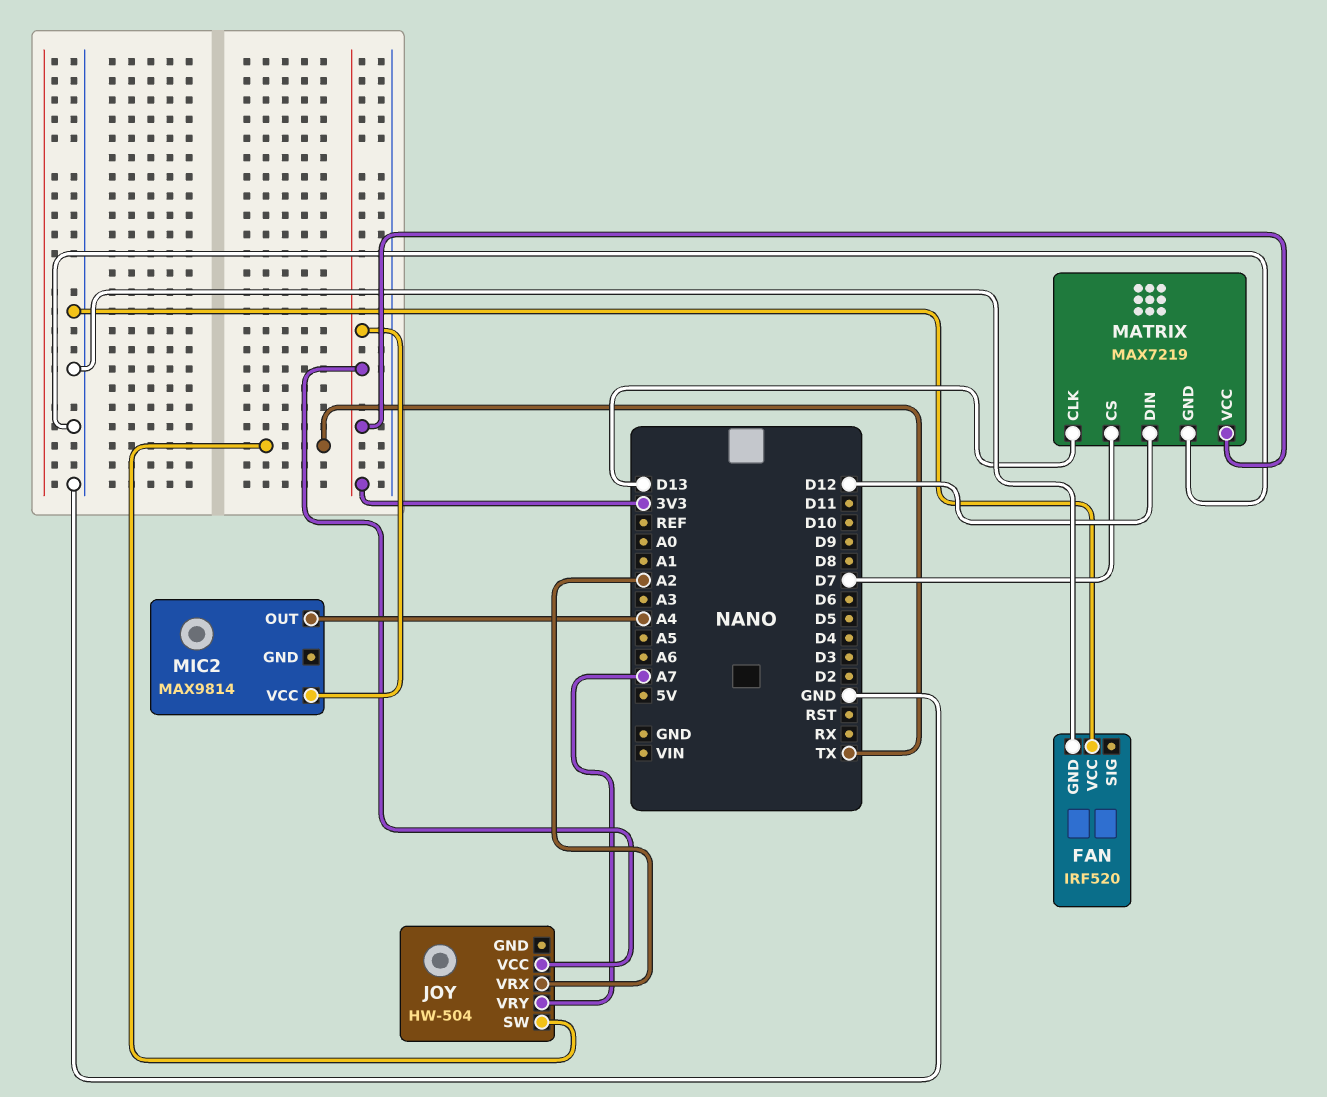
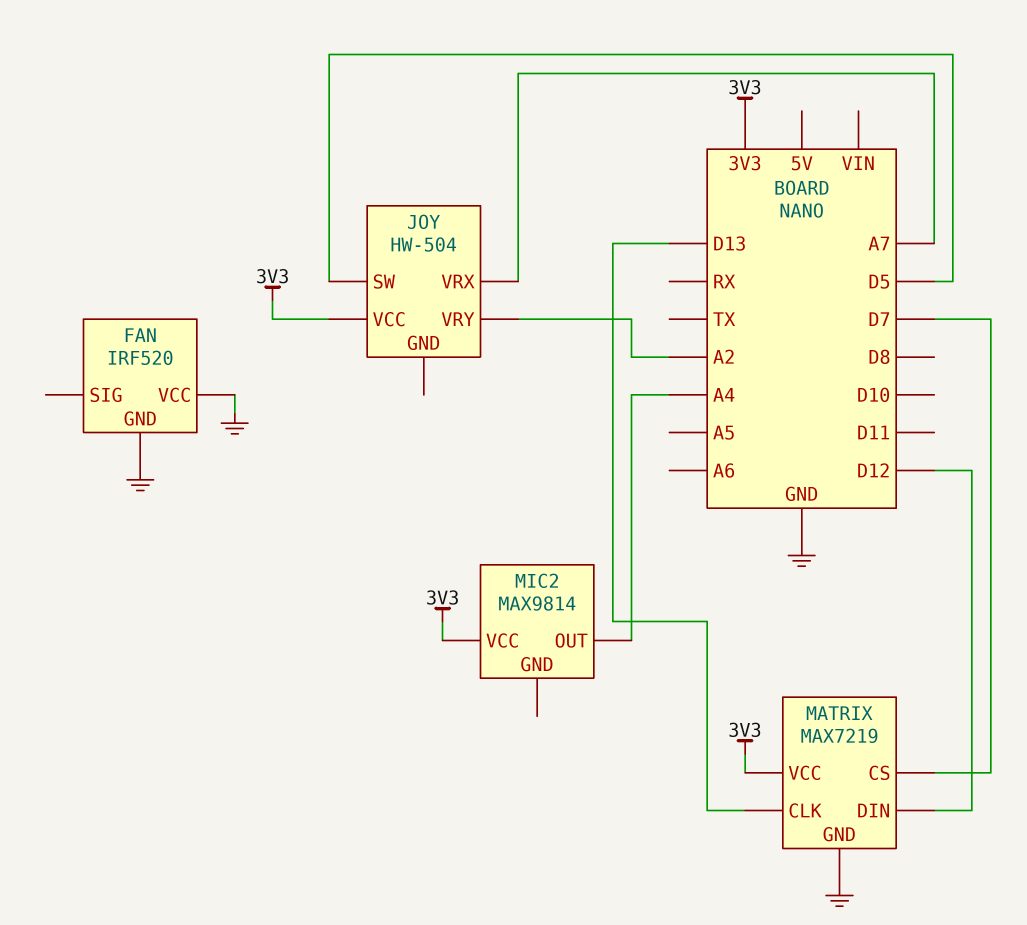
JOY pin SW: TX -> D5
JOY pin VRX: A2 -> A7
JOY pin VRY: A7 -> A2

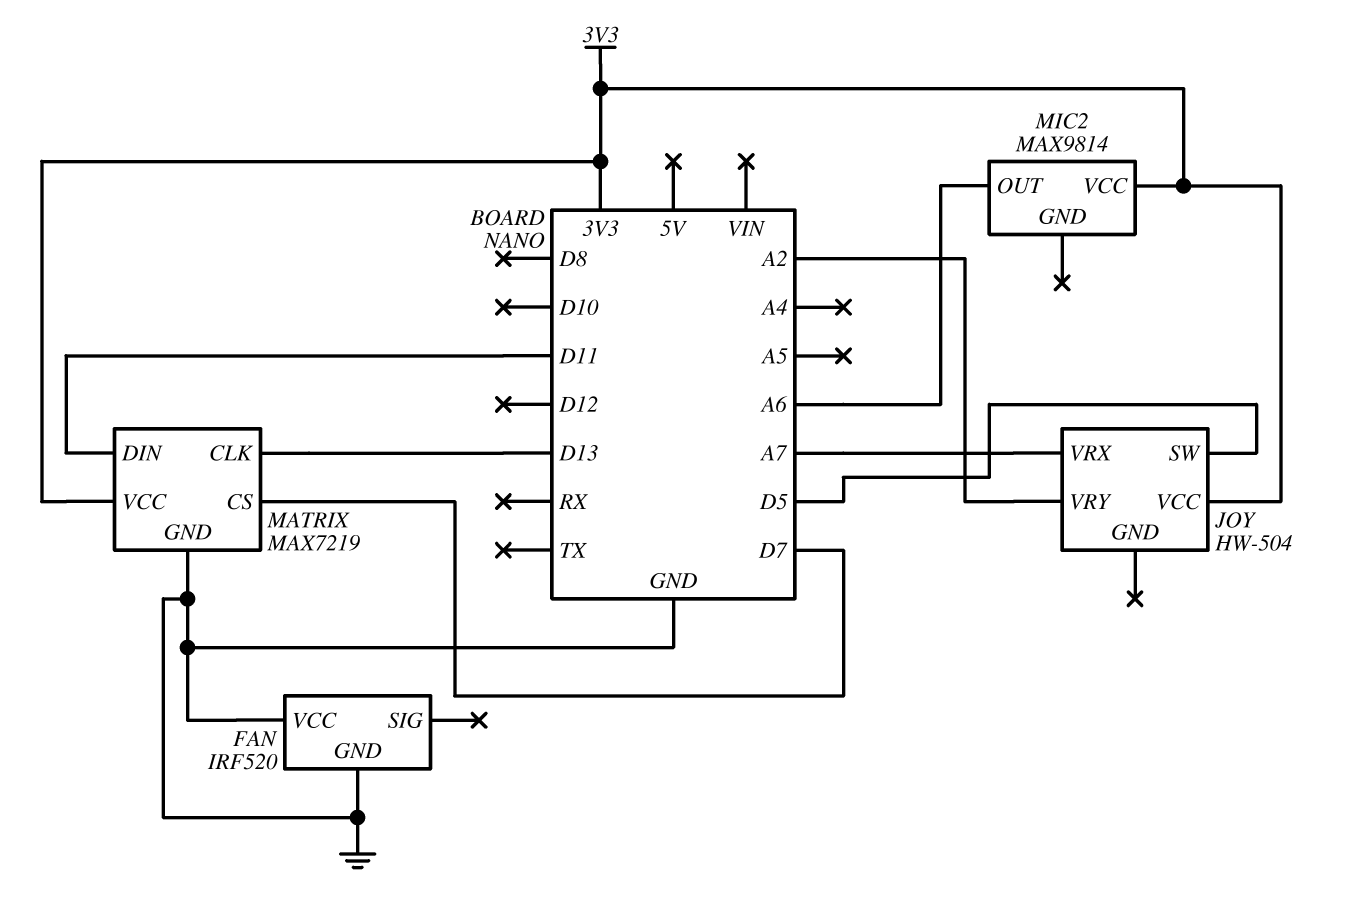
MATRIX pin DIN: D12 -> D11
MIC2 pin OUT: A4 -> A6

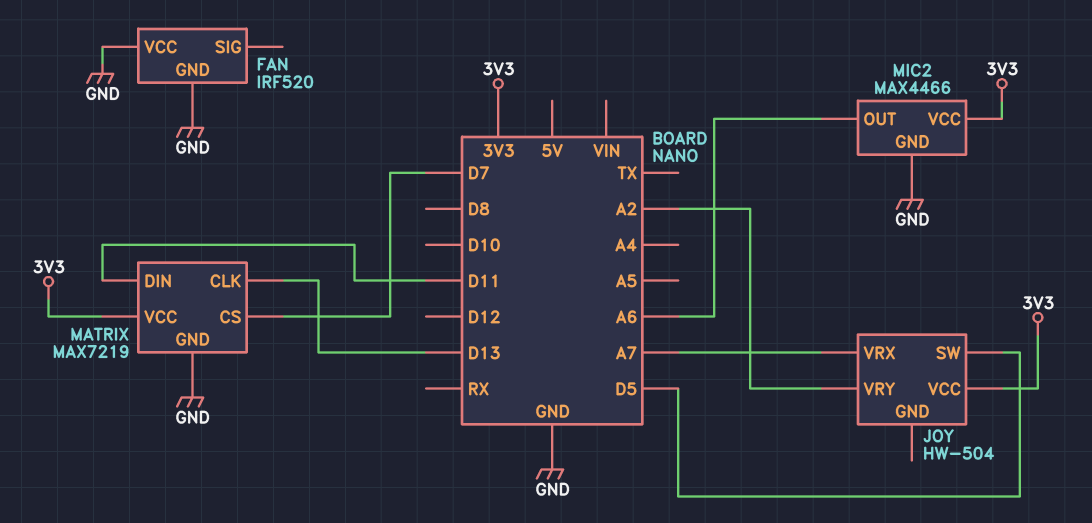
MIC2: MAX9814 -> MAX4466
MIC2 pin GND: none -> GND

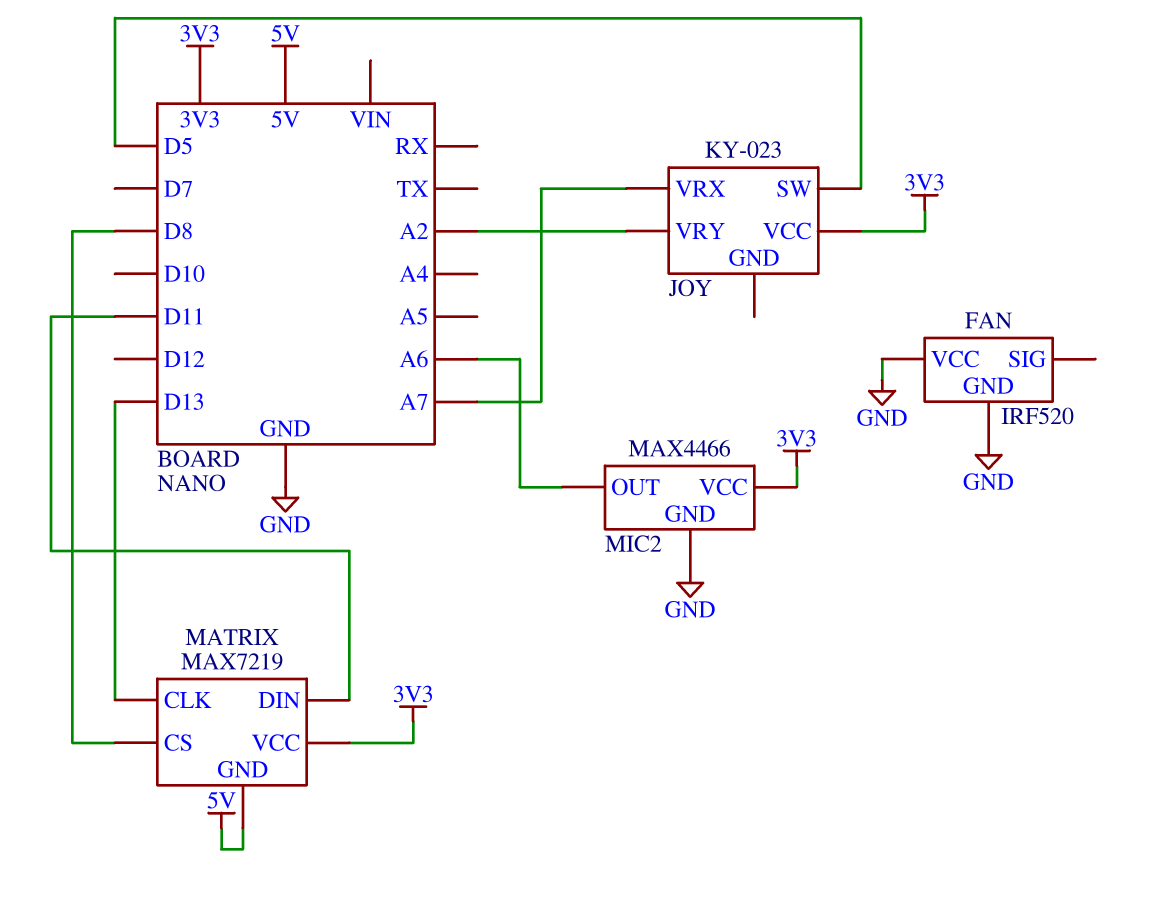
JOY: HW-504 -> KY-023
MATRIX pin CS: D7 -> D8
MATRIX pin GND: GND -> 5V

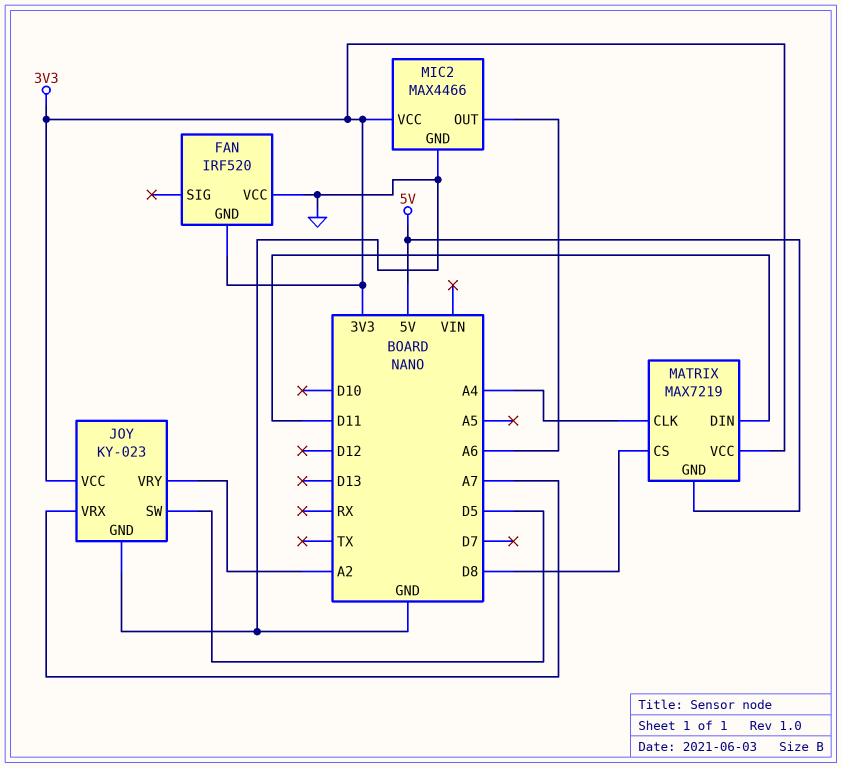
FAN pin GND: GND -> 3V3
JOY pin GND: none -> GND
MATRIX pin CLK: D13 -> A4

